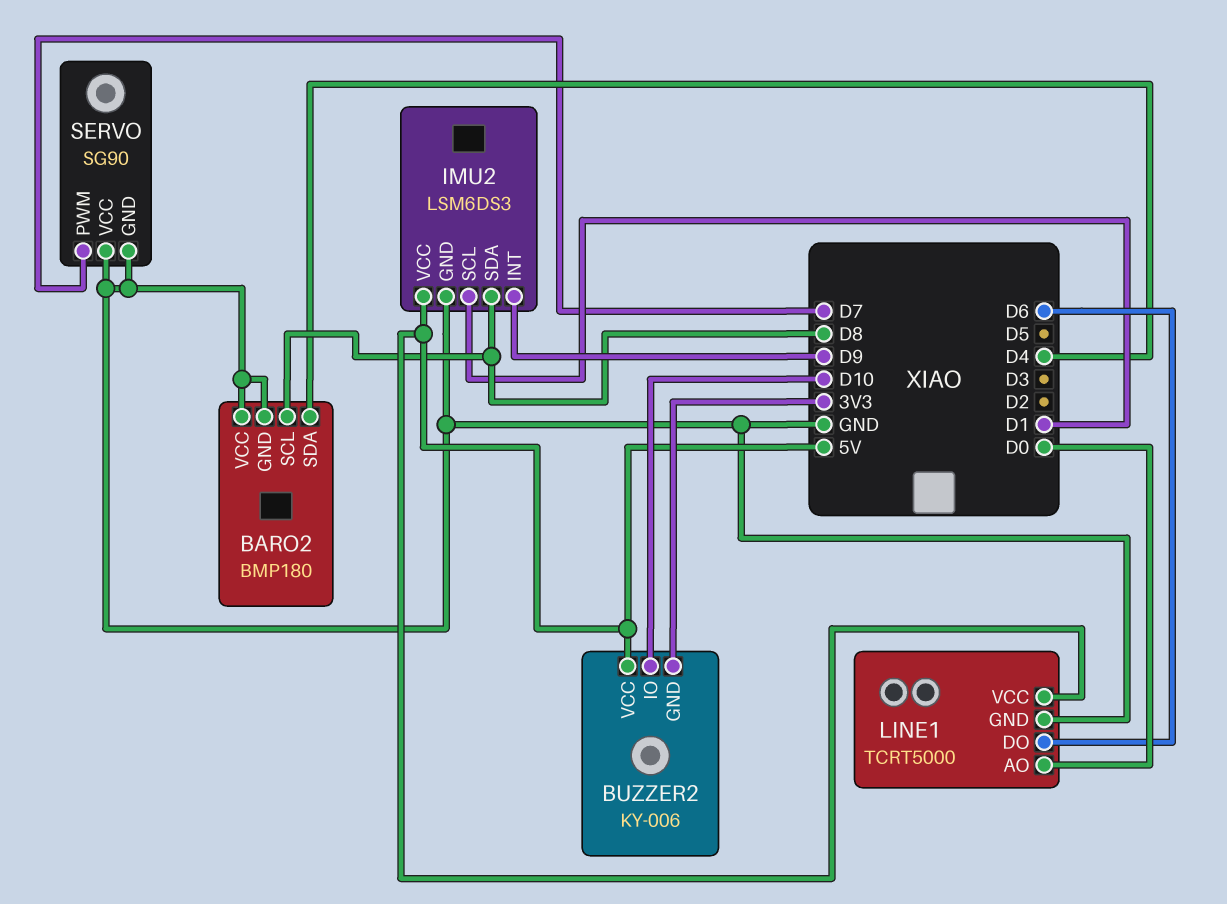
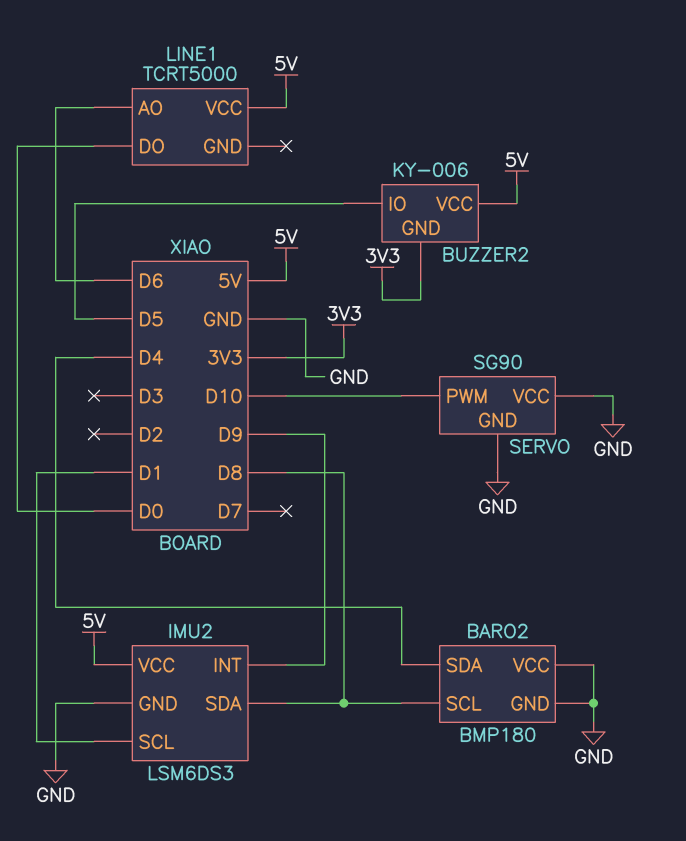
BUZZER2 pin IO: D10 -> D5
LINE1 pin AO: D0 -> D6
LINE1 pin DO: D6 -> D0
LINE1 pin GND: GND -> none
SERVO pin PWM: D7 -> D10

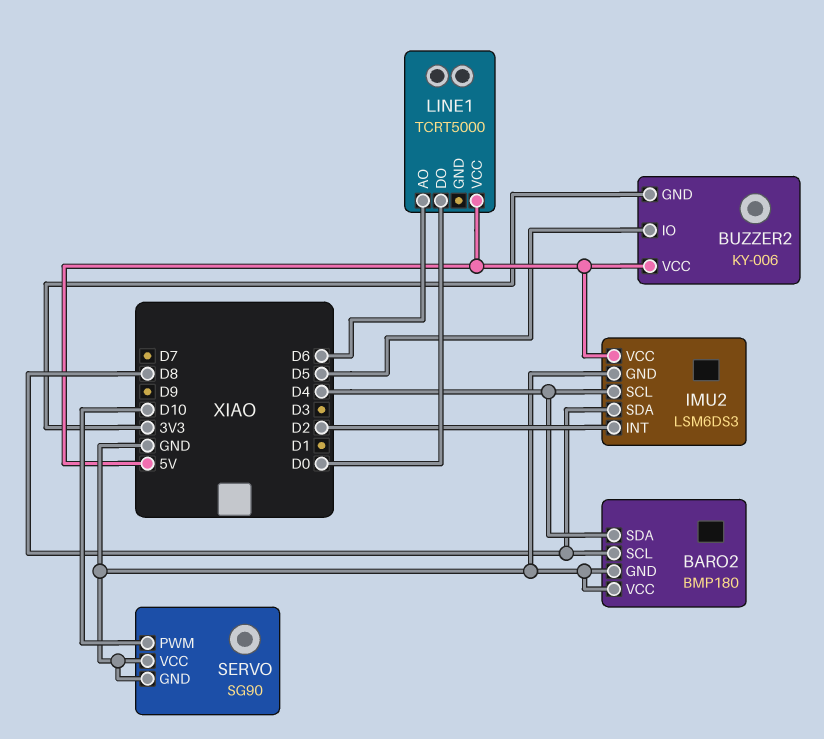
IMU2 pin INT: D9 -> D2
IMU2 pin SCL: D1 -> D4

